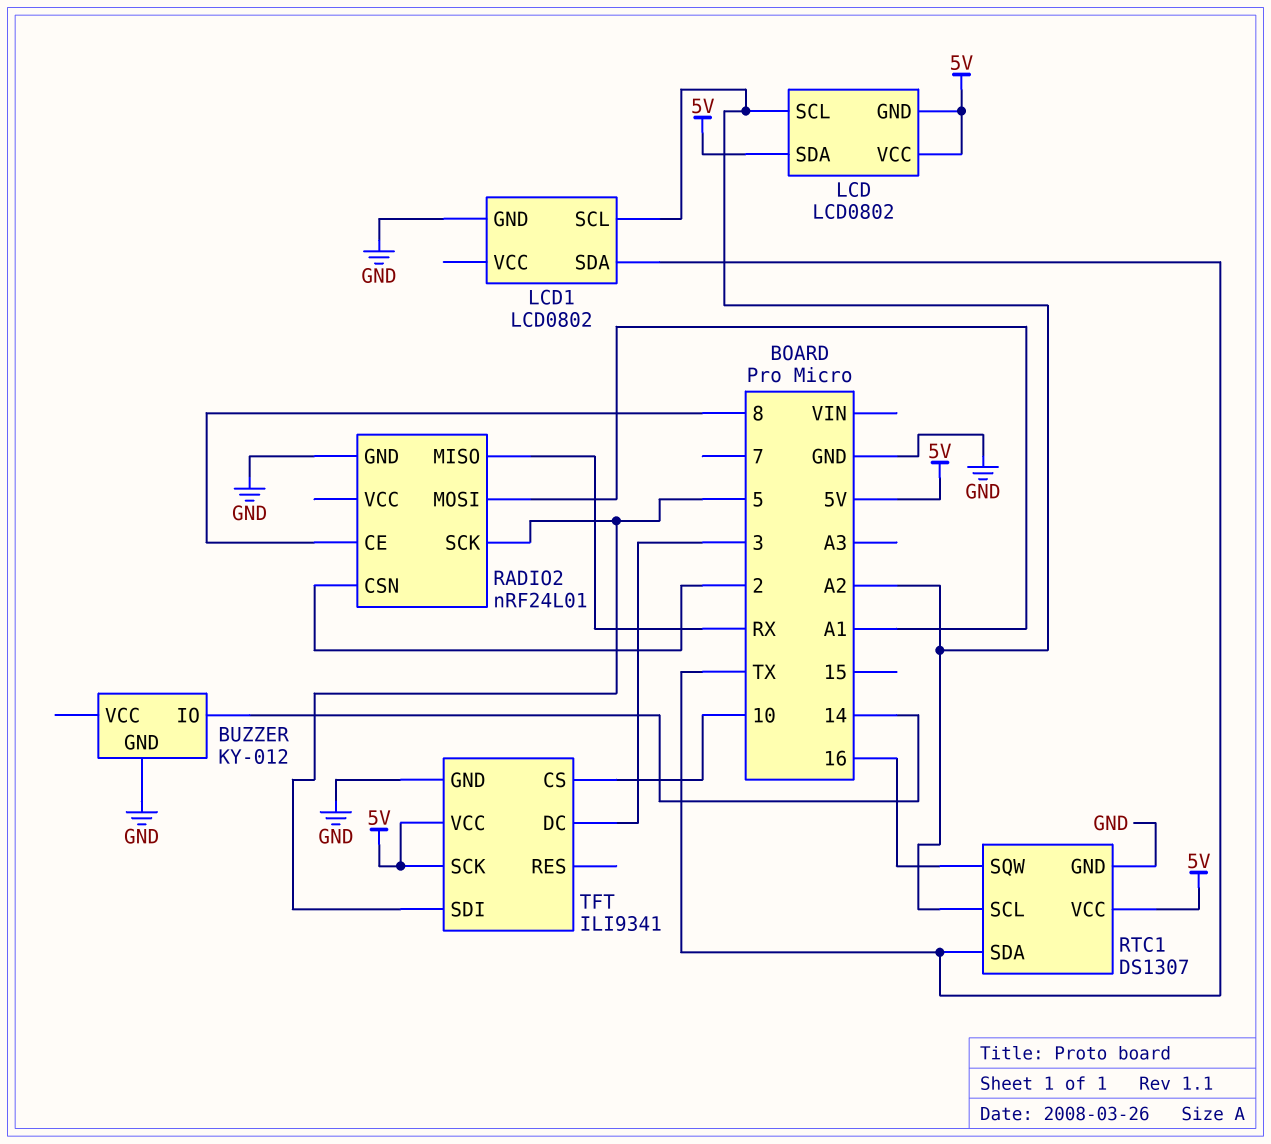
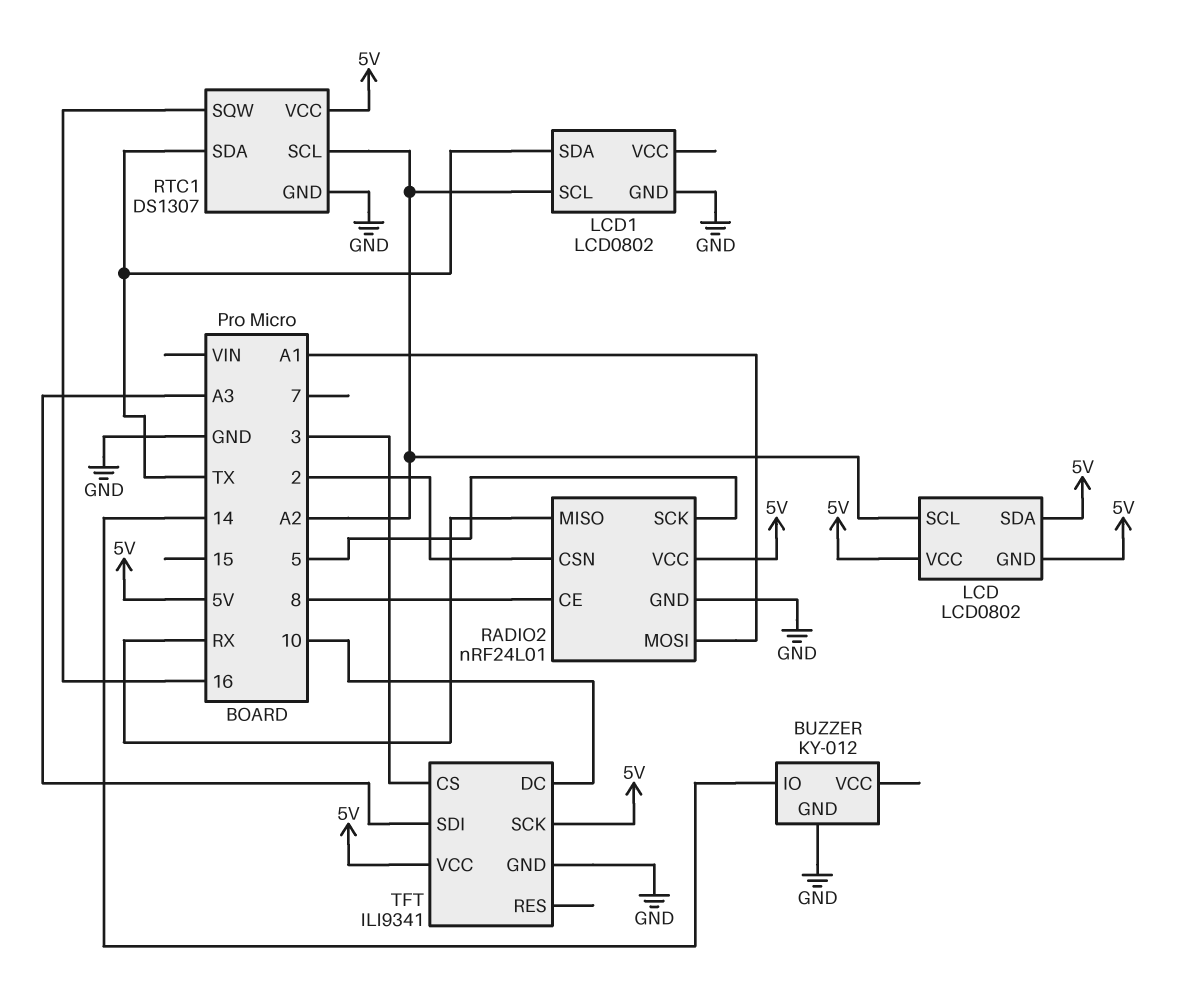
RADIO2 pin VCC: none -> 5V
TFT pin CS: 10 -> 3
TFT pin DC: 3 -> 10
TFT pin SDI: 5 -> A3

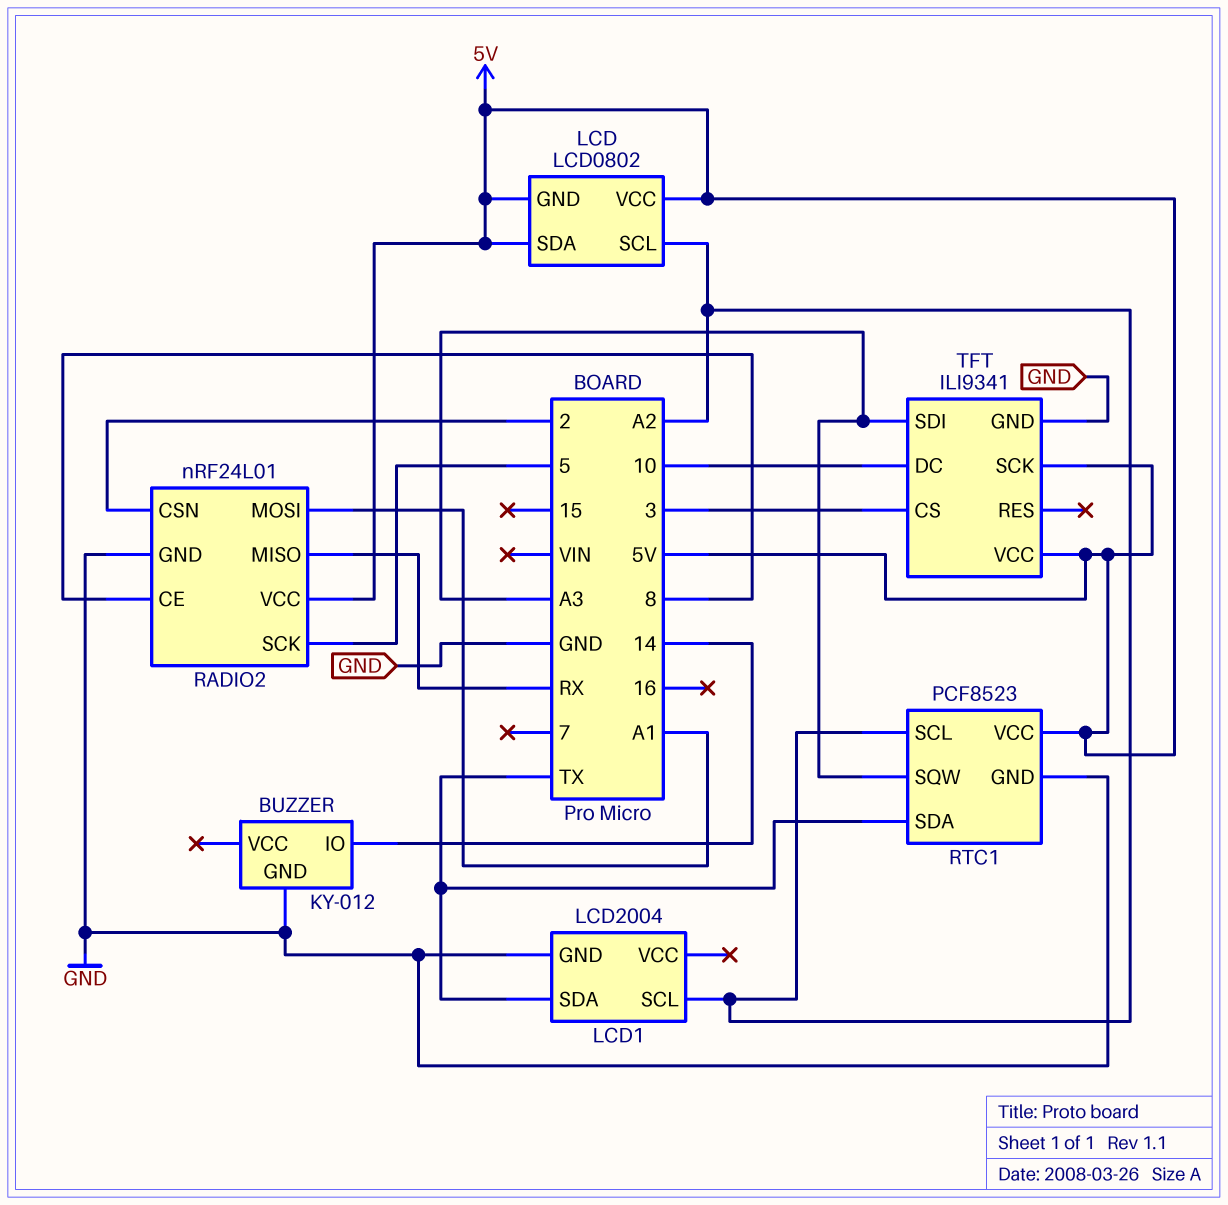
LCD1: LCD0802 -> LCD2004
RTC1: DS1307 -> PCF8523
RTC1 pin SQW: 16 -> A3

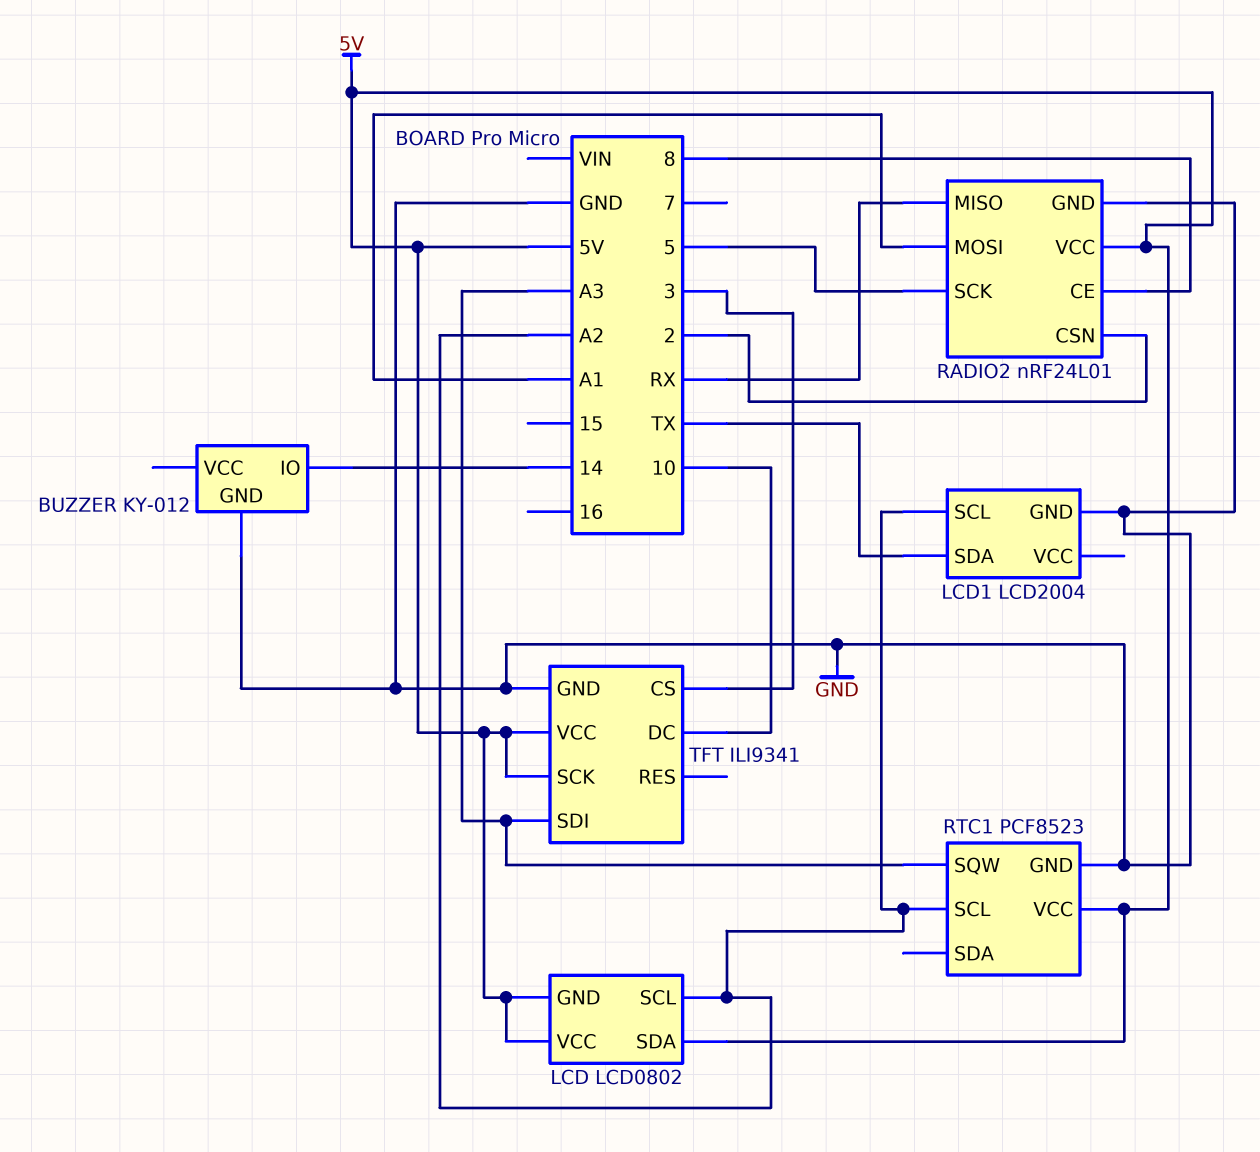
RTC1 pin SDA: TX -> none

